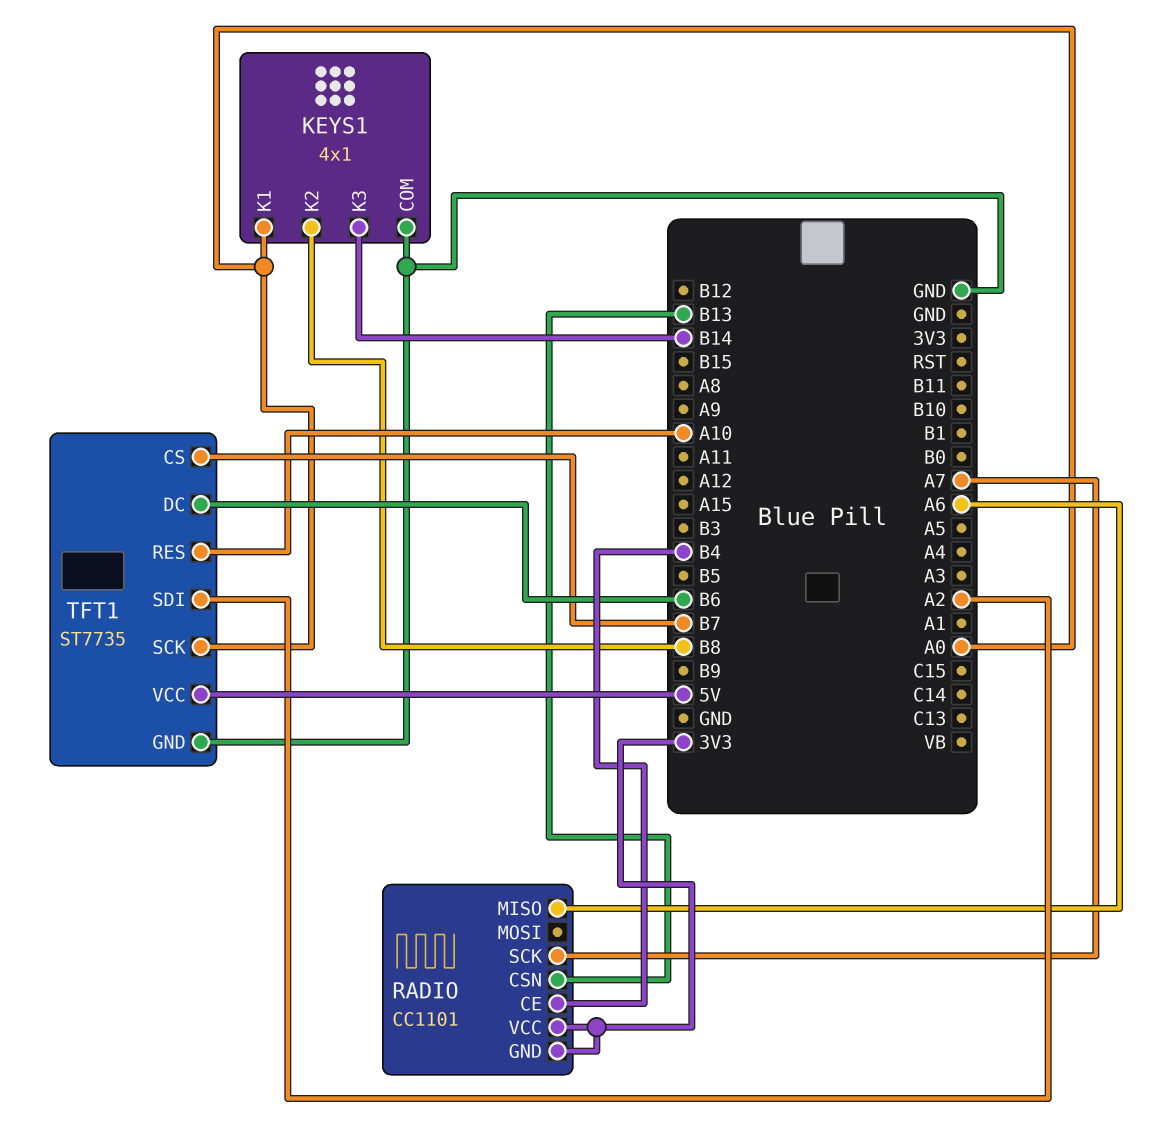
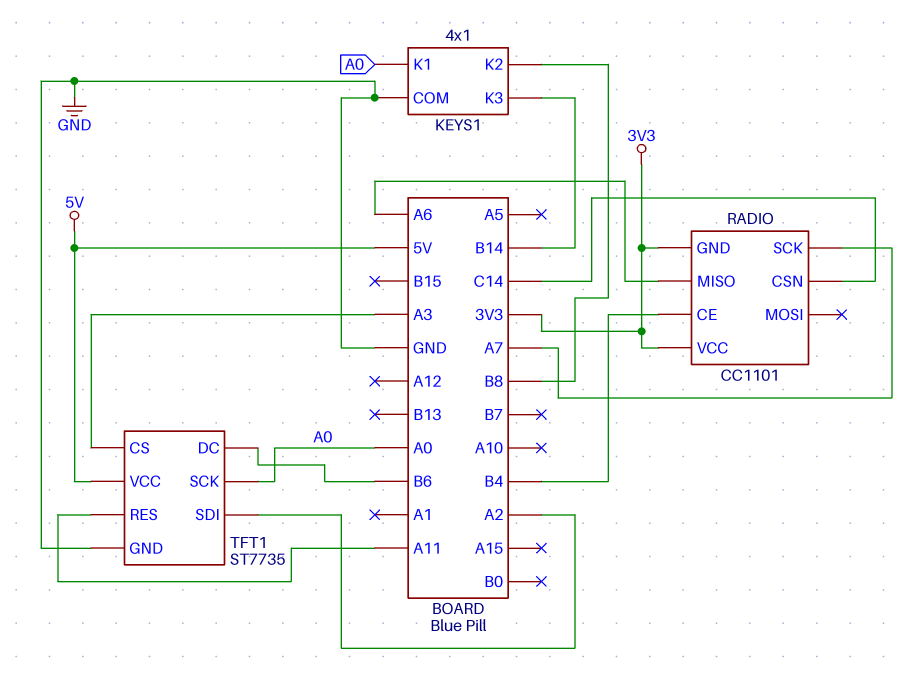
RADIO pin CSN: B13 -> C14
TFT1 pin CS: B7 -> A3
TFT1 pin RES: A10 -> A11

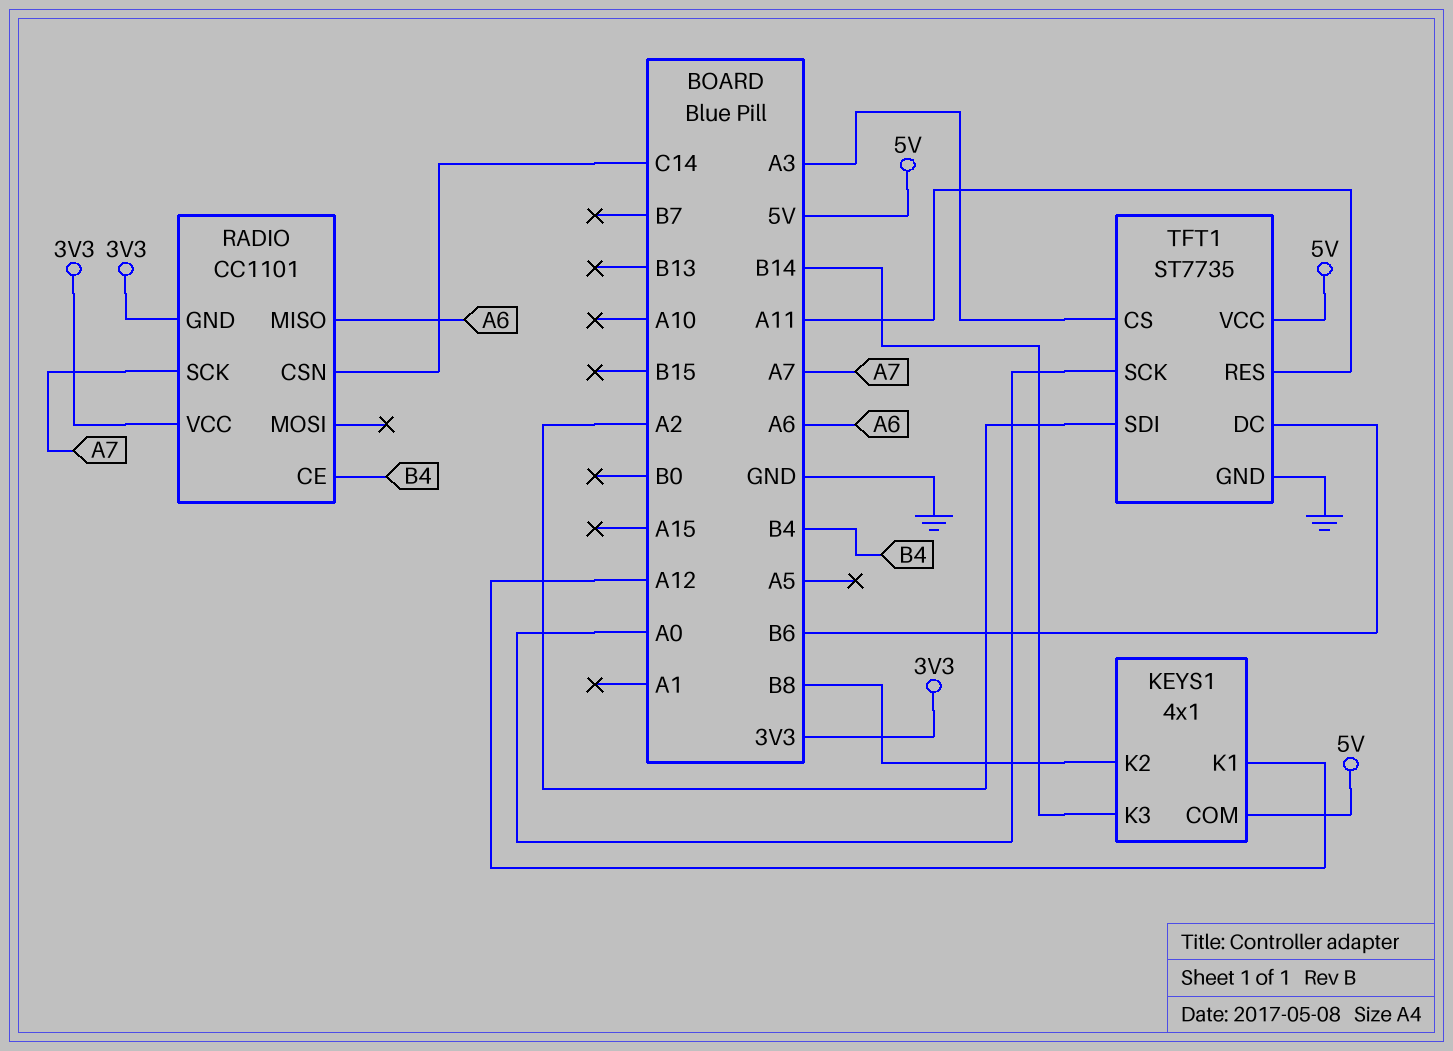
KEYS1 pin COM: GND -> 5V
KEYS1 pin K1: A0 -> A12

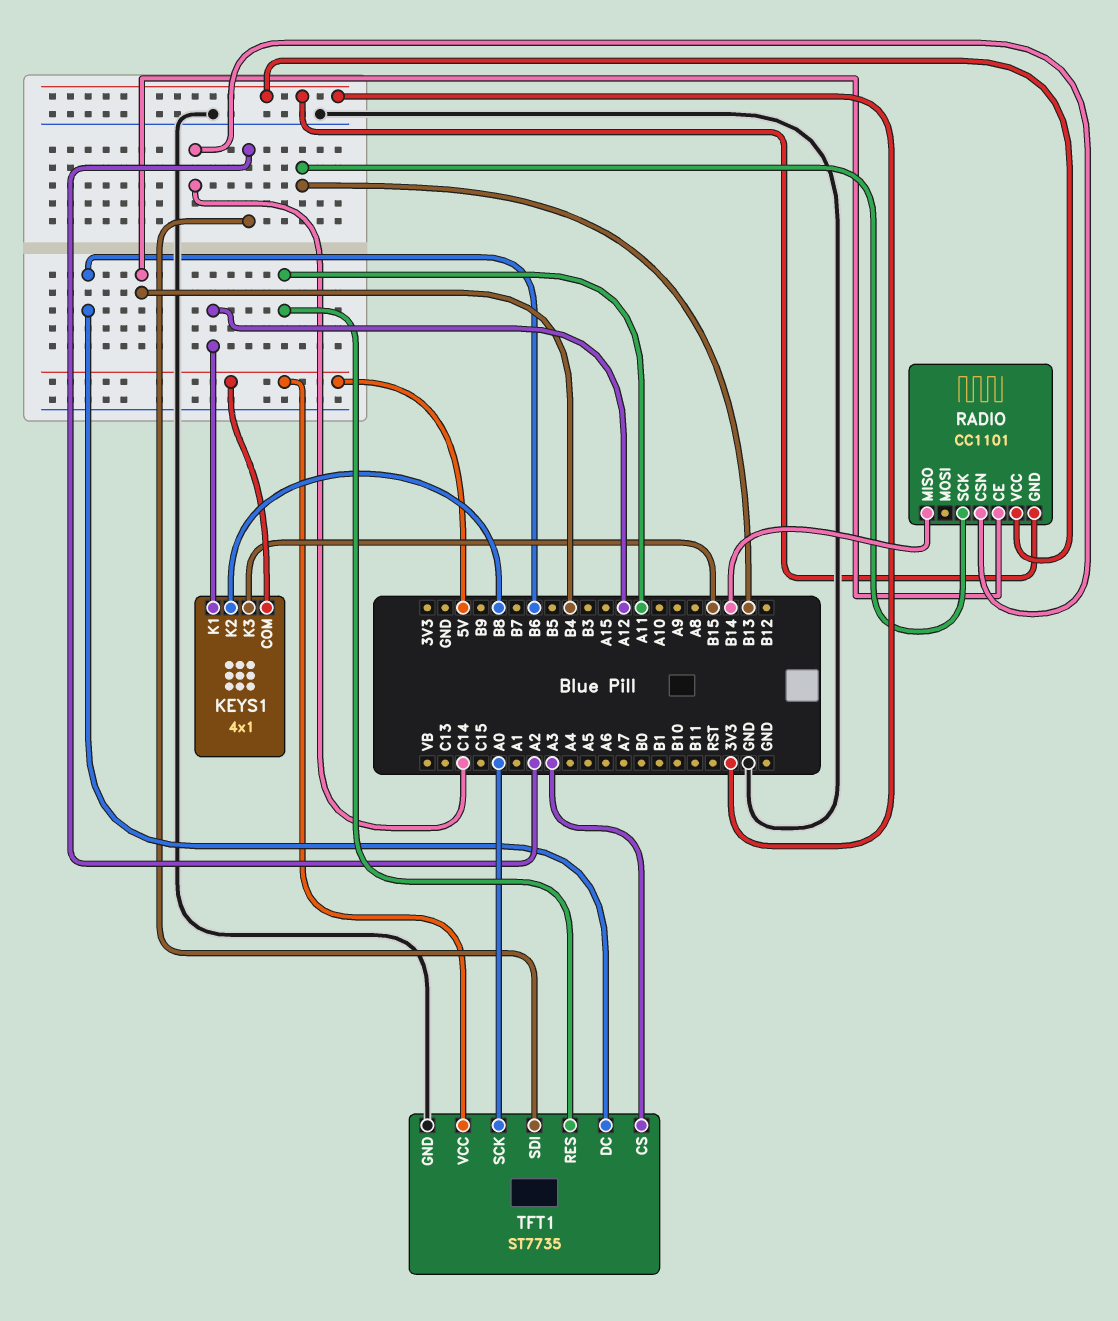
KEYS1 pin K3: B14 -> B15
RADIO pin MISO: A6 -> B14
RADIO pin SCK: A7 -> B13

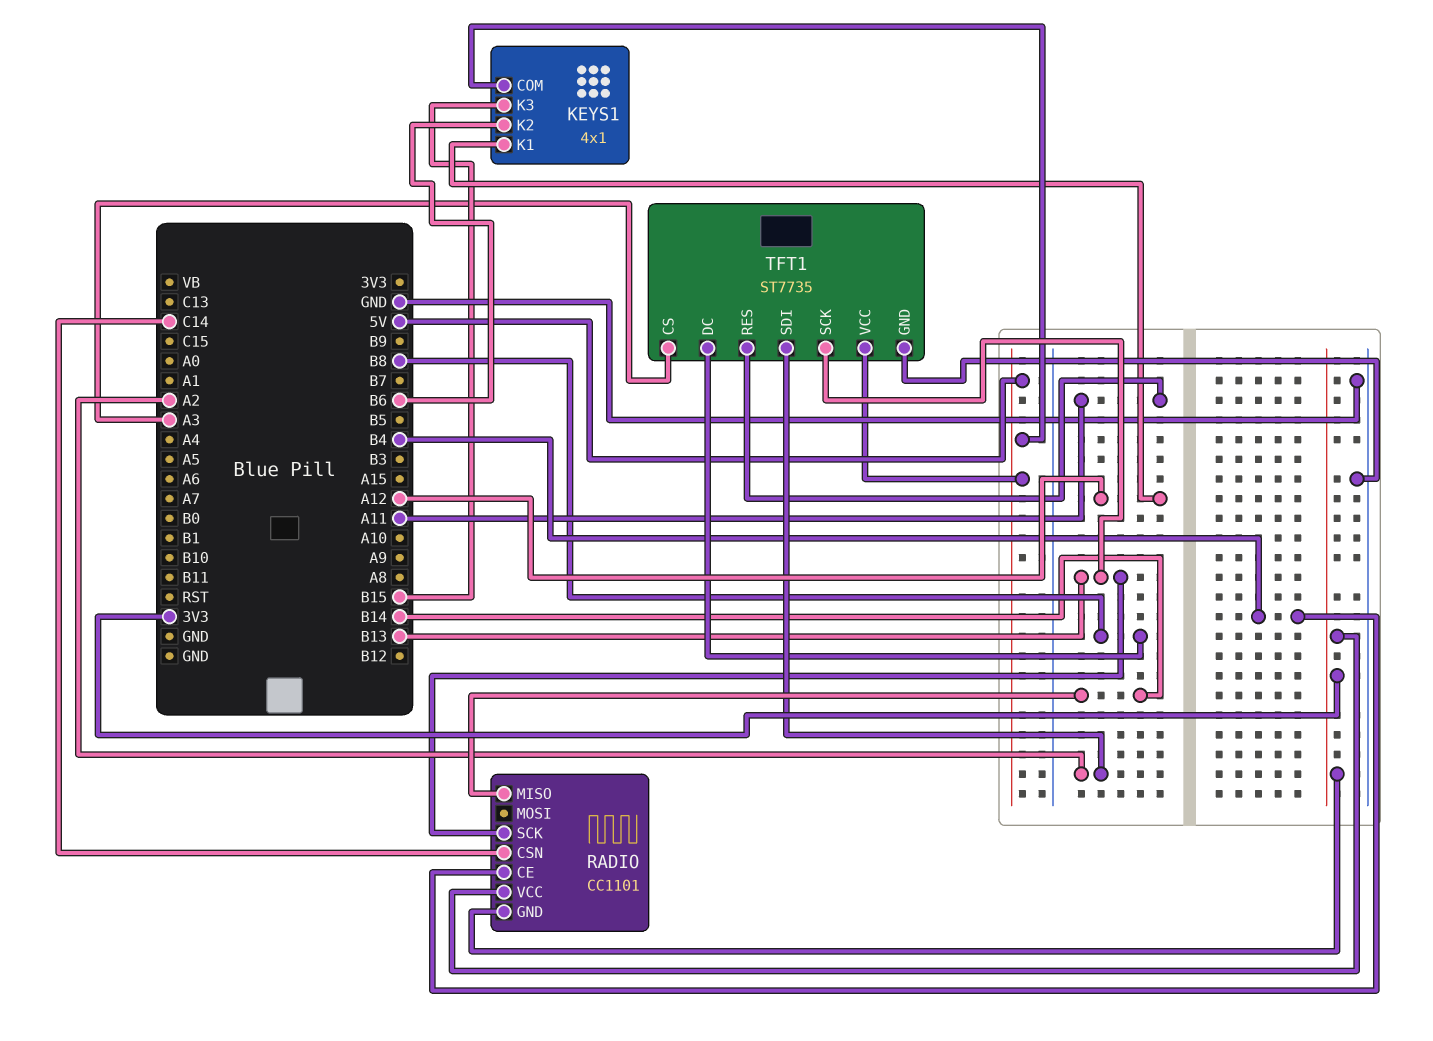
KEYS1 pin K2: B8 -> B6
TFT1 pin DC: B6 -> B8
TFT1 pin SCK: A0 -> B13

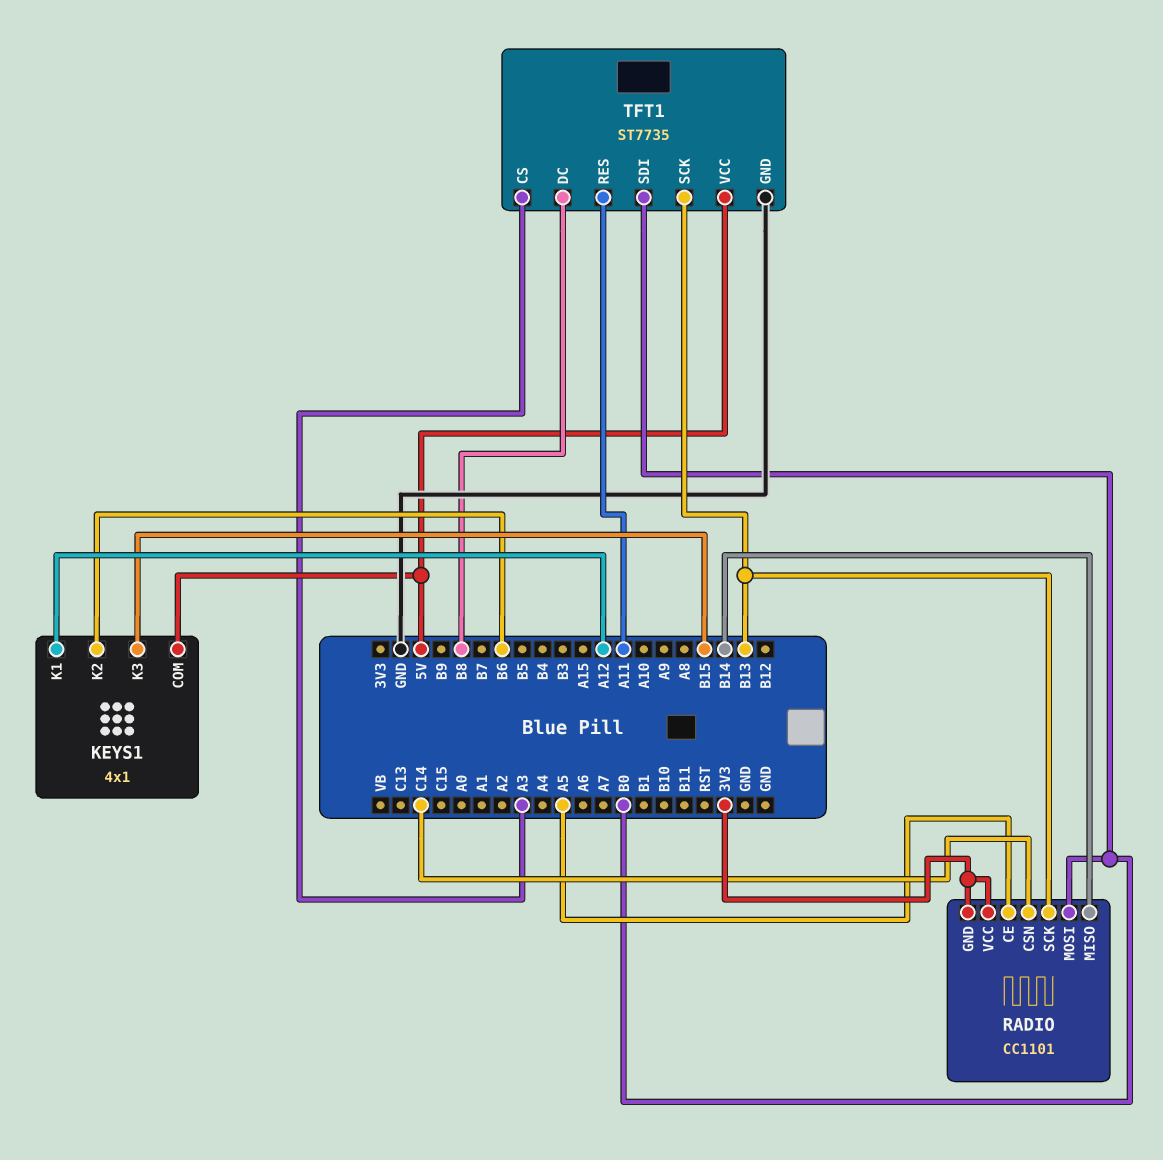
RADIO pin CE: B4 -> A5
RADIO pin MOSI: none -> B0
TFT1 pin SDI: A2 -> B0

